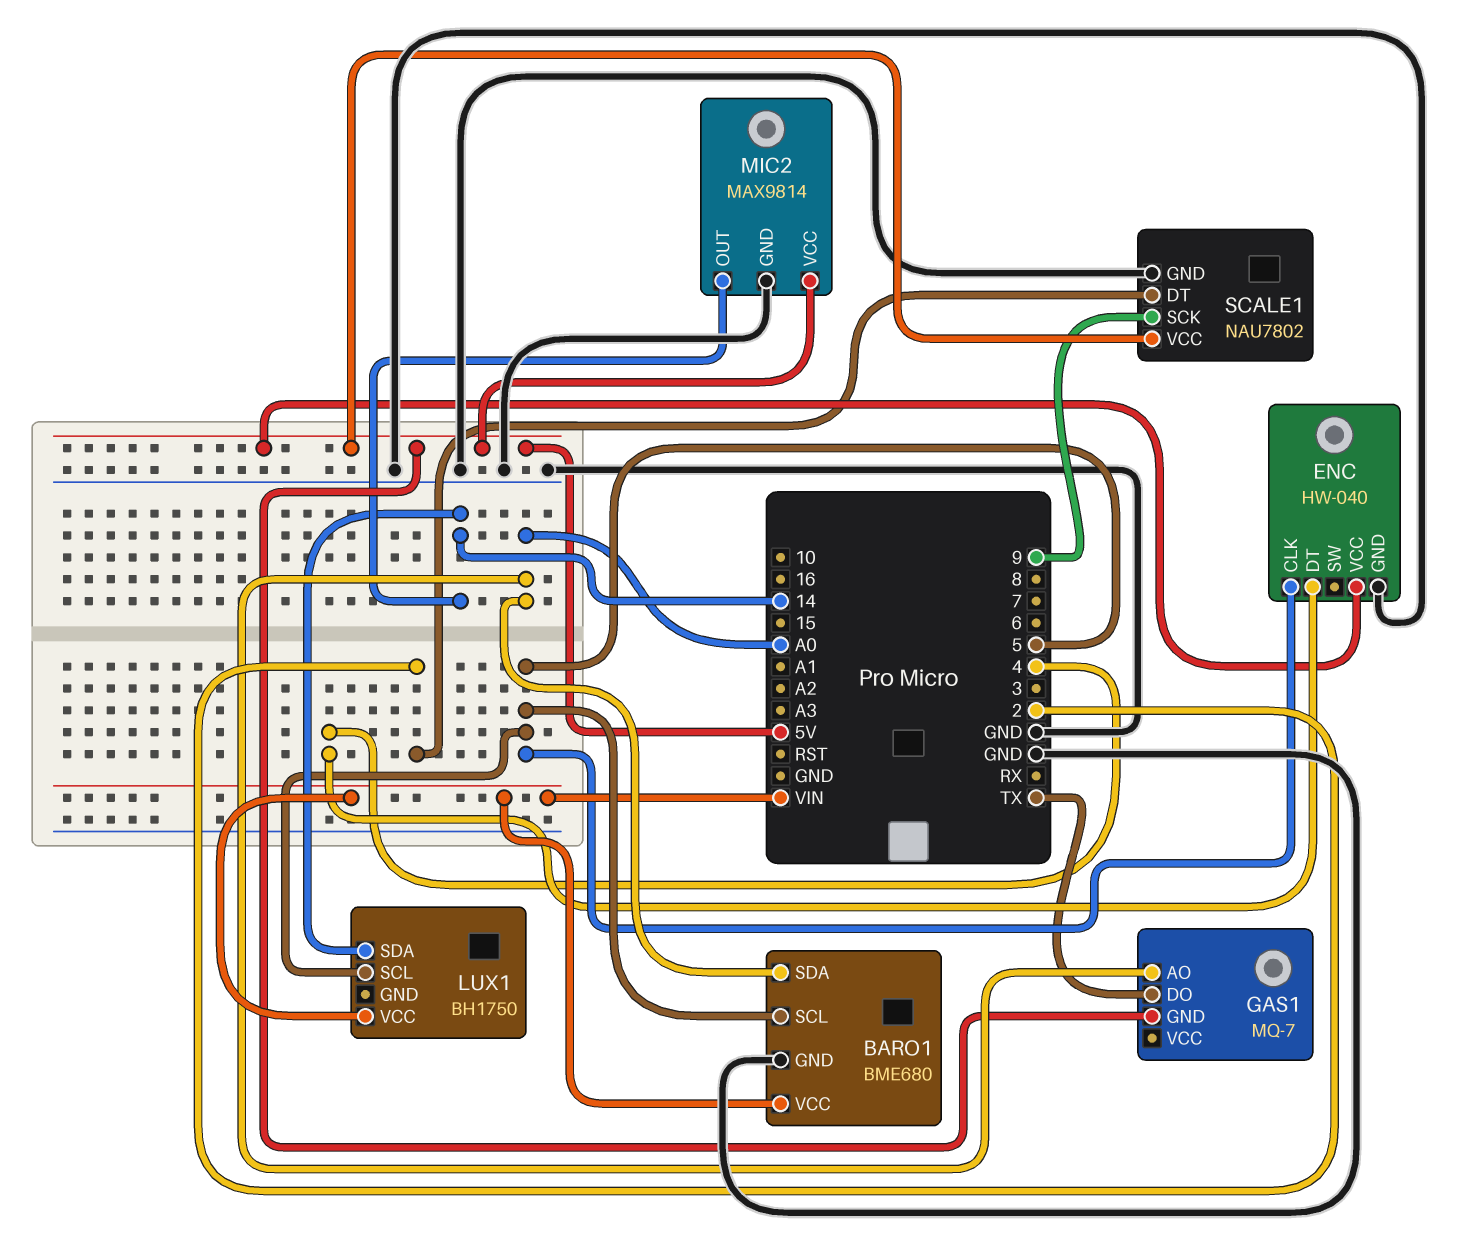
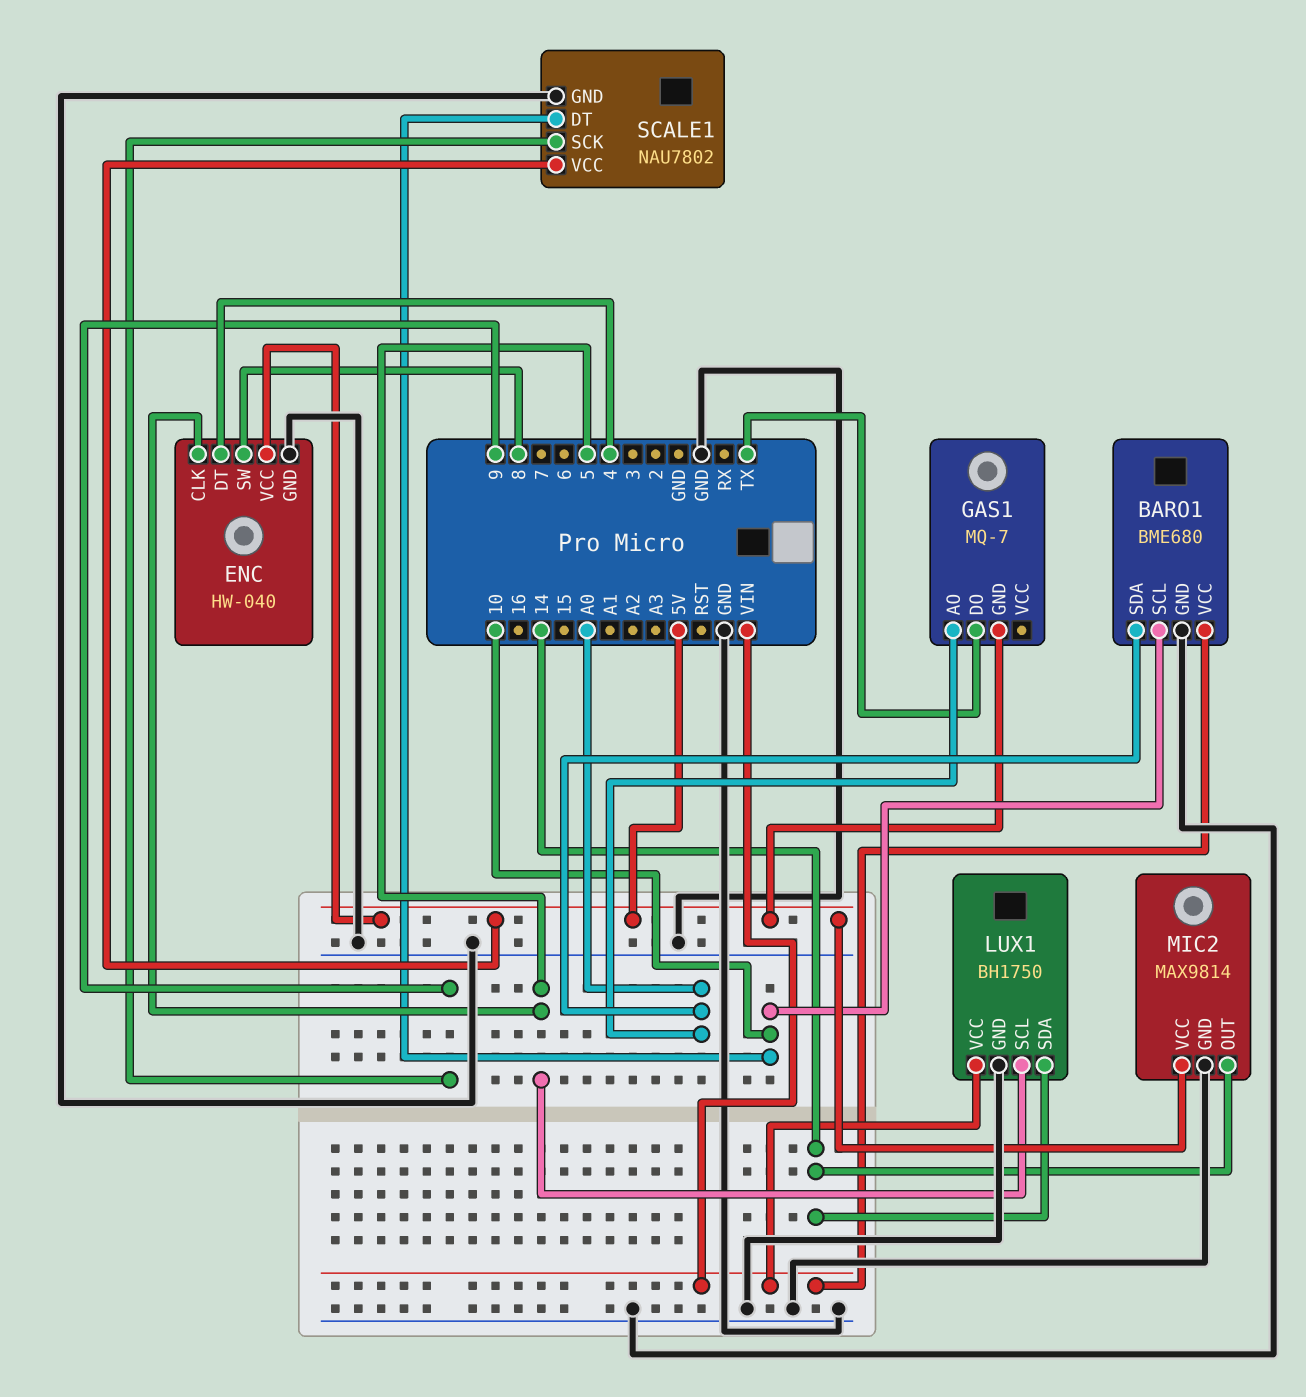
BARO1 pin SCL: 5 -> 10
ENC pin SW: none -> 8
LUX1 pin GND: none -> GND
SCALE1 pin DT: 2 -> 10

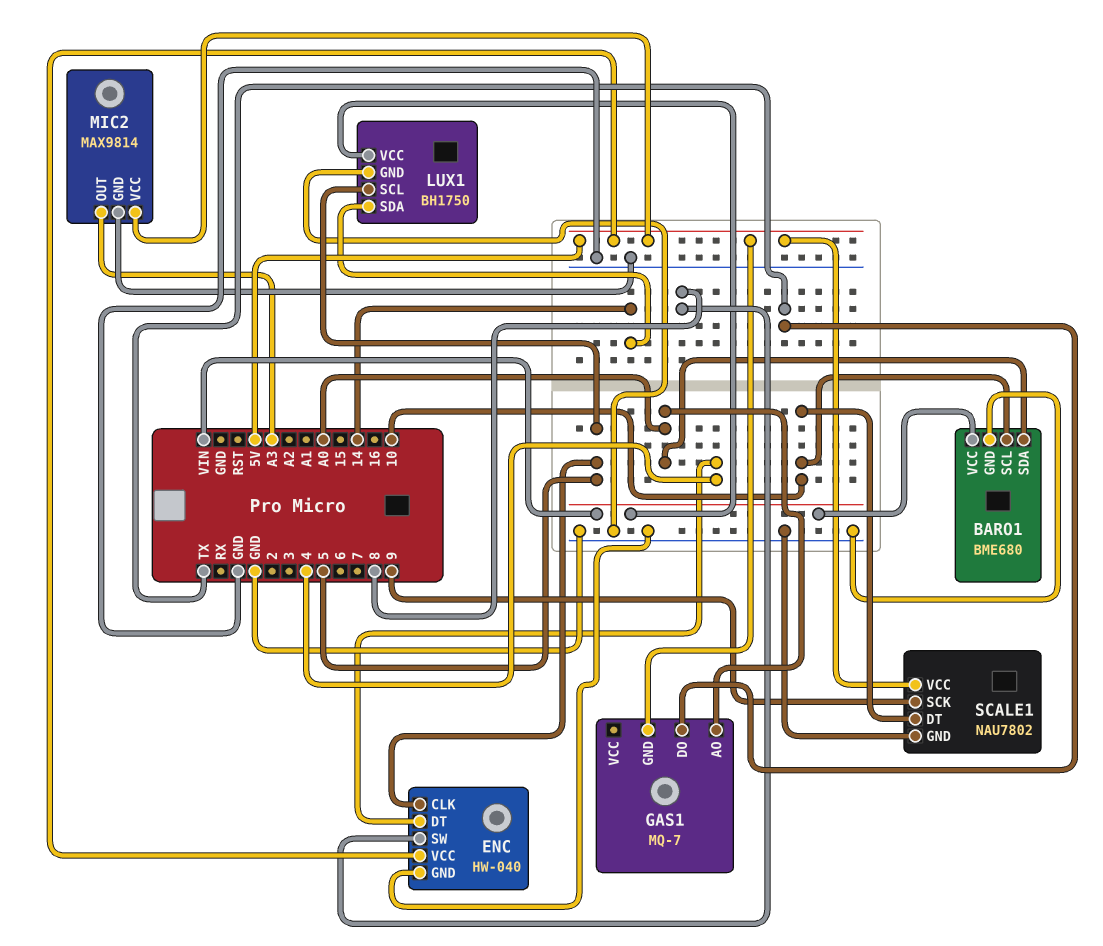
MIC2 pin OUT: 14 -> A3

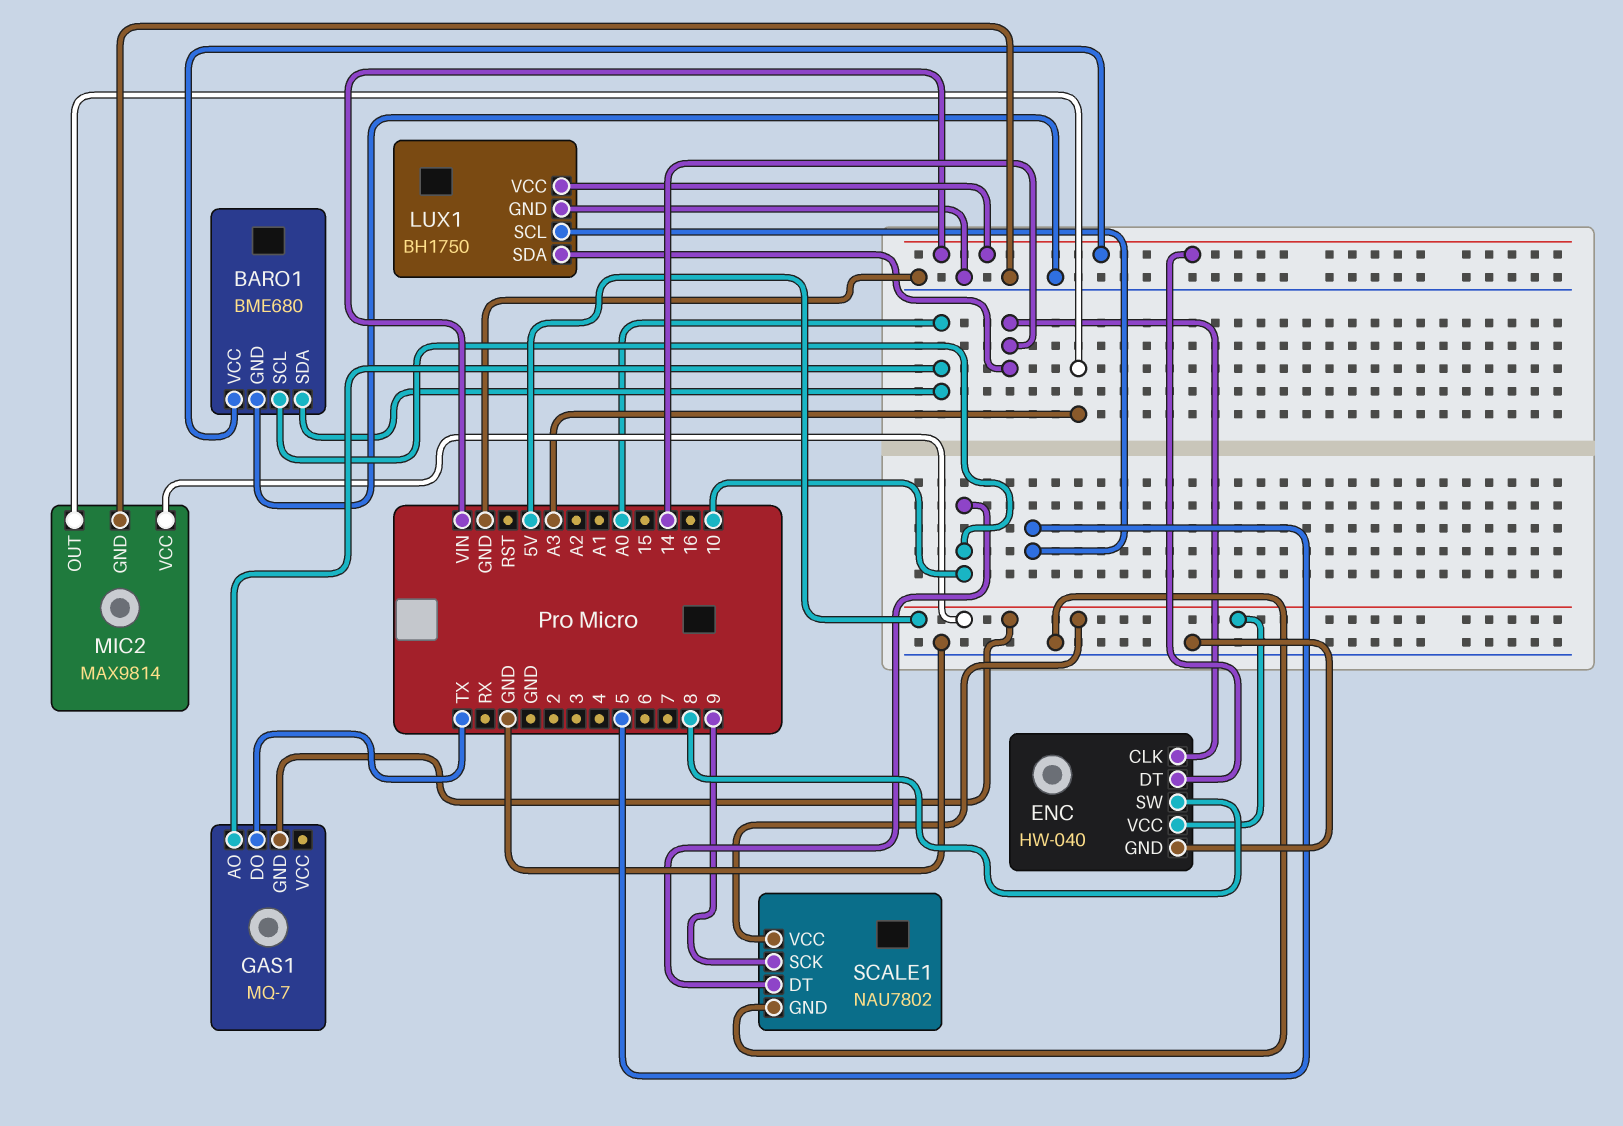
ENC pin CLK: 5 -> 14
ENC pin DT: 4 -> VIN

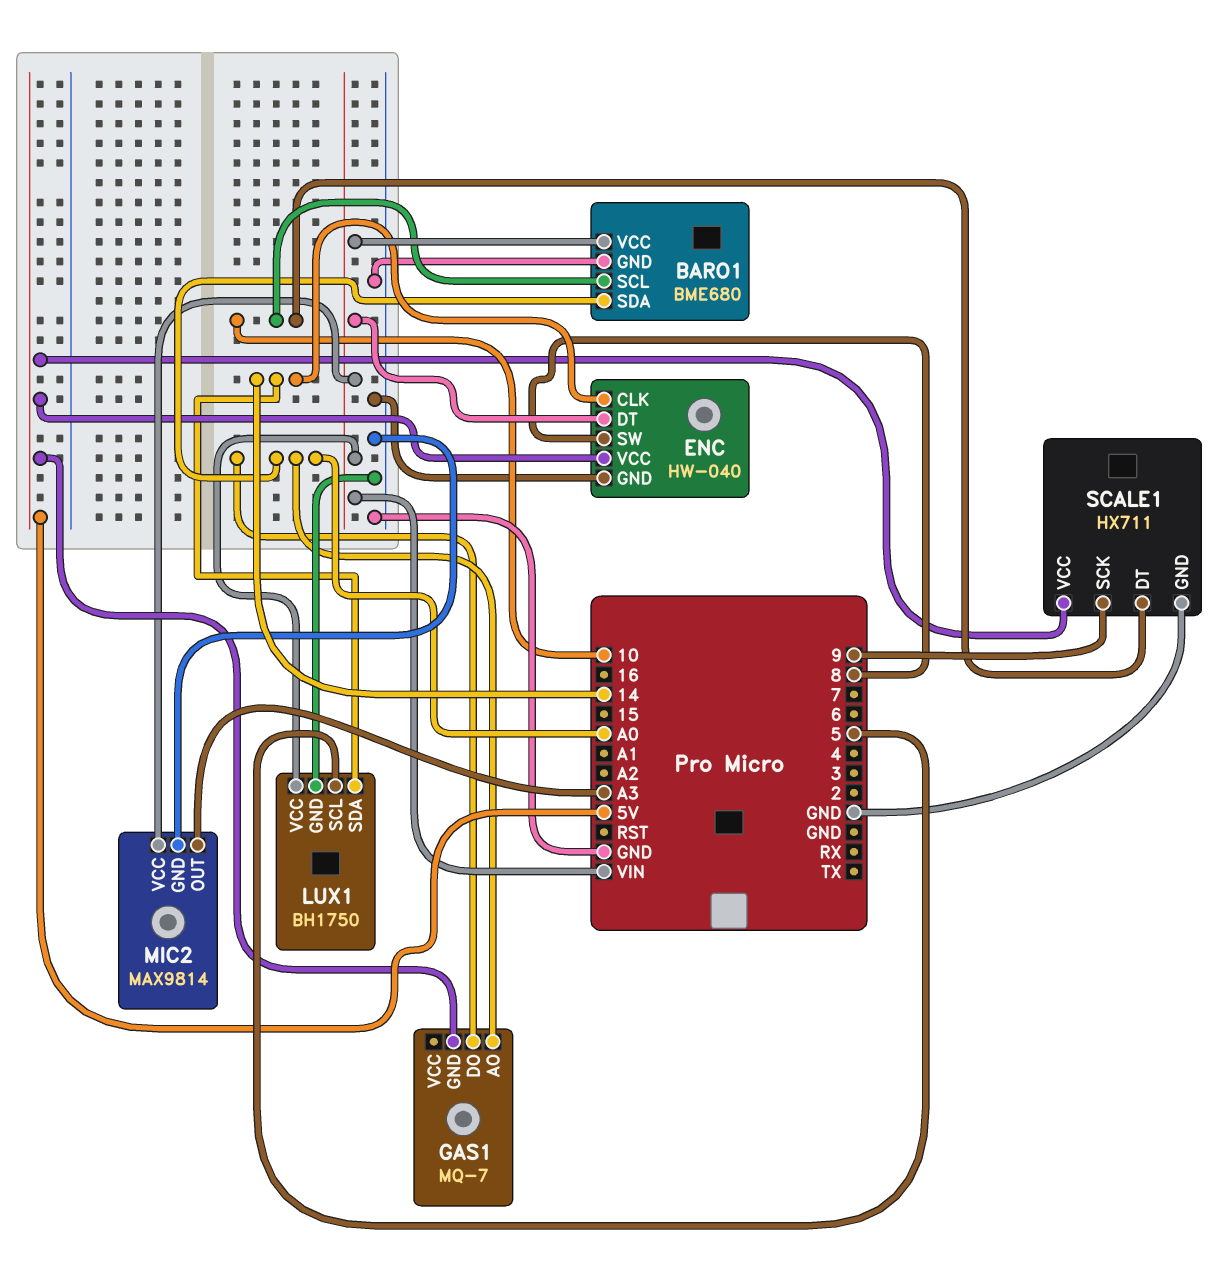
GAS1 pin DO: TX -> A0
MIC2 pin VCC: 5V -> VIN
SCALE1: NAU7802 -> HX711

